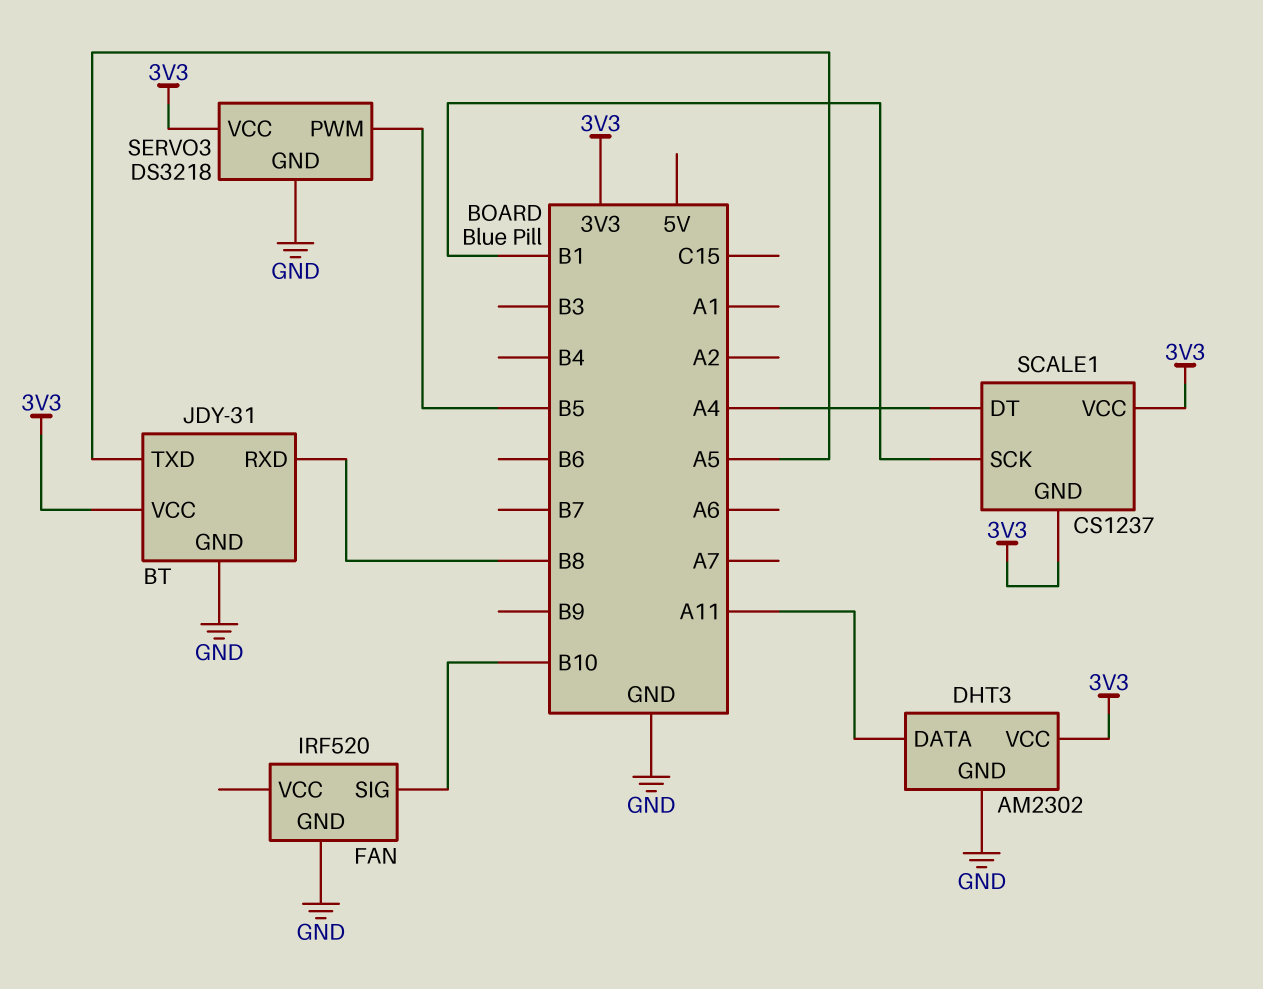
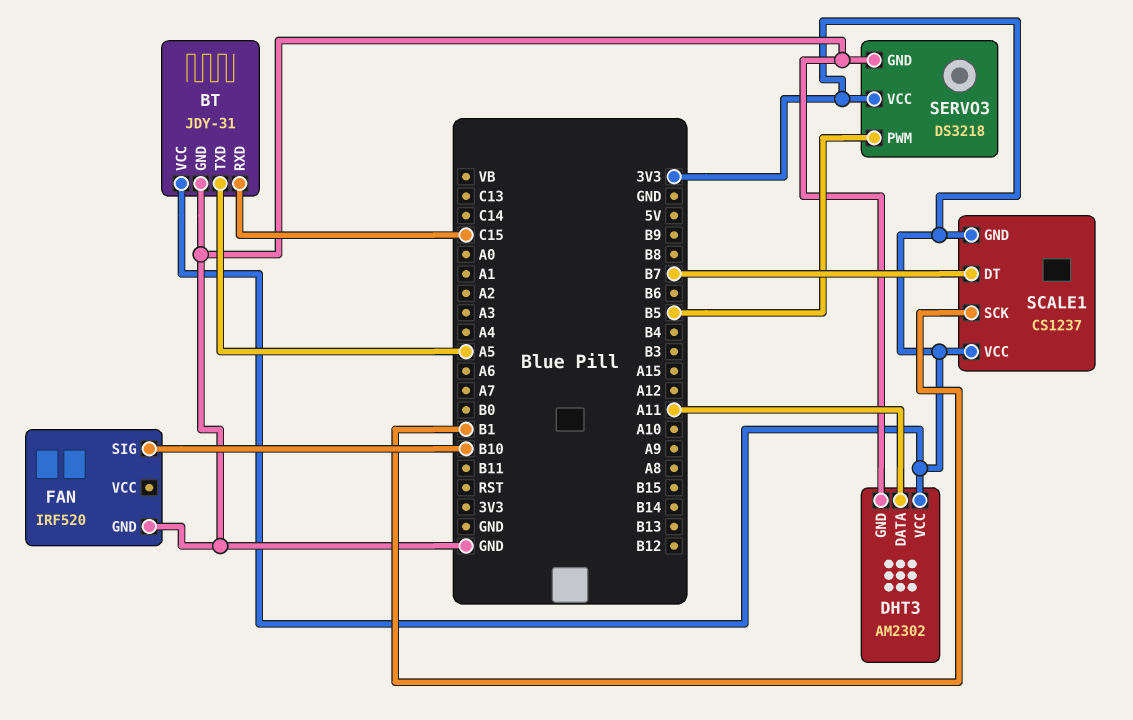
BT pin RXD: B8 -> C15
SCALE1 pin DT: A4 -> B7

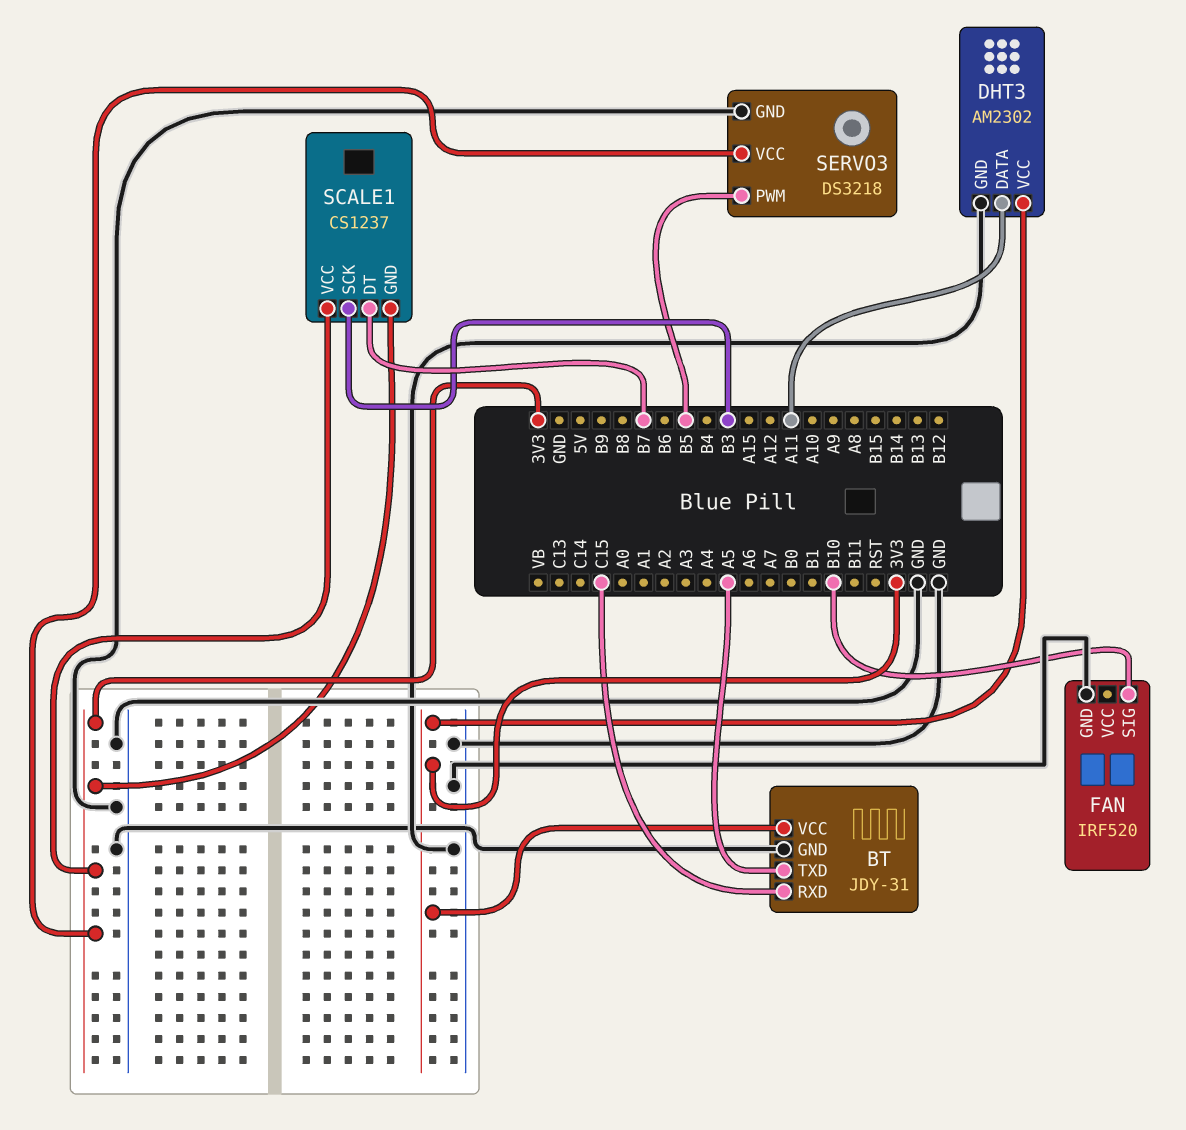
SCALE1 pin SCK: B1 -> B3

